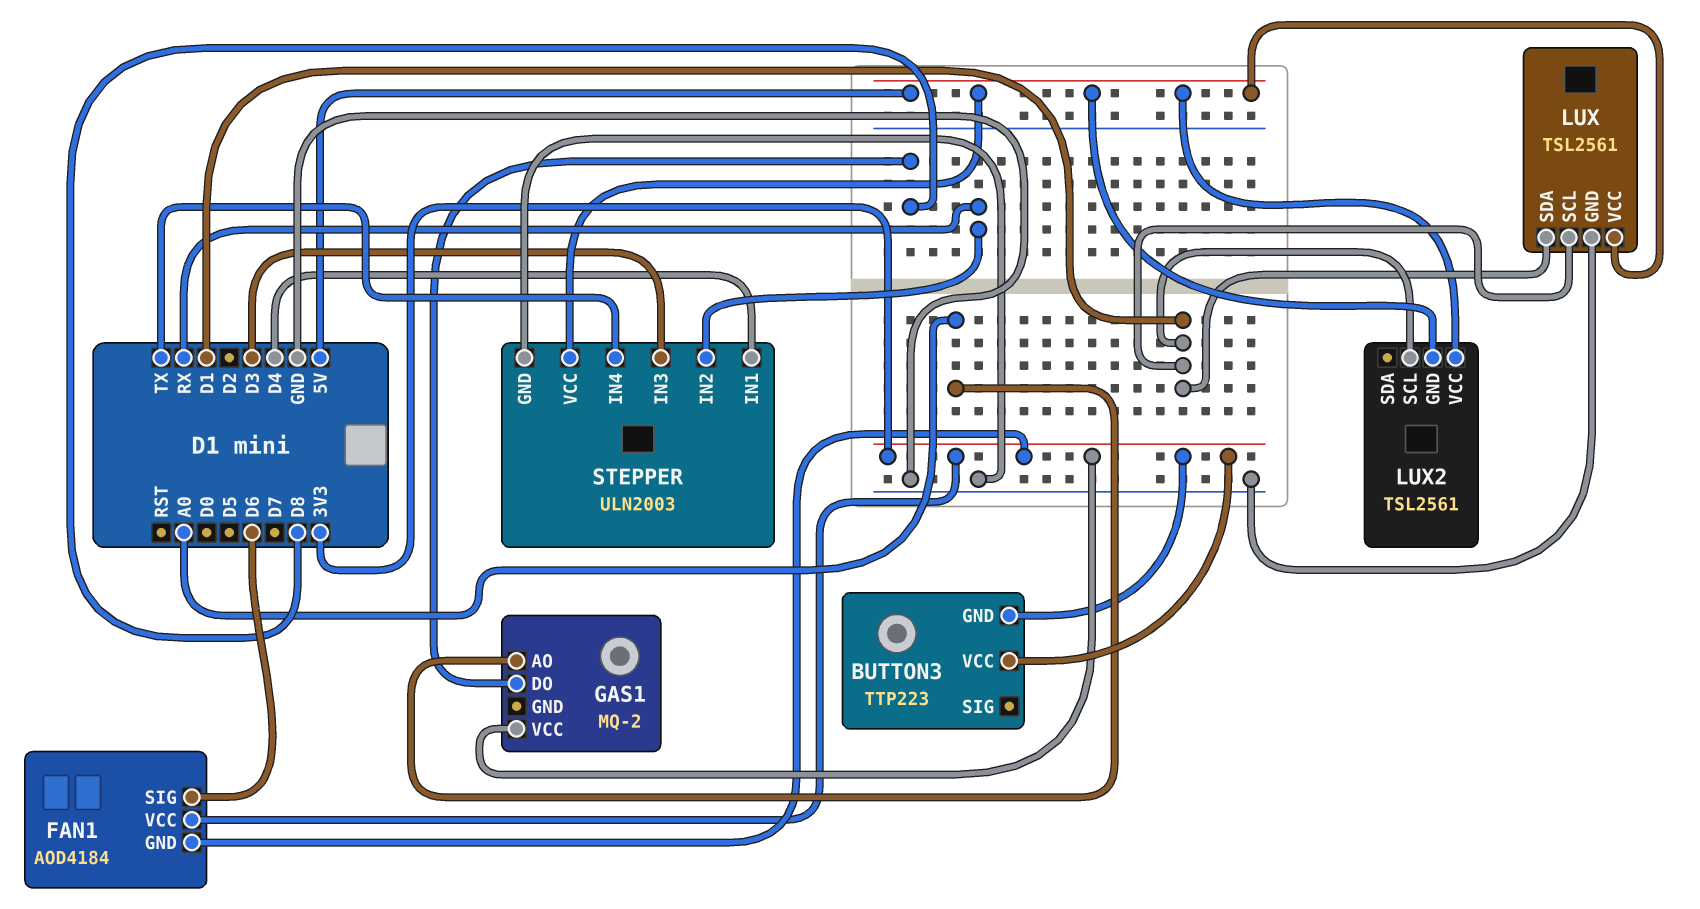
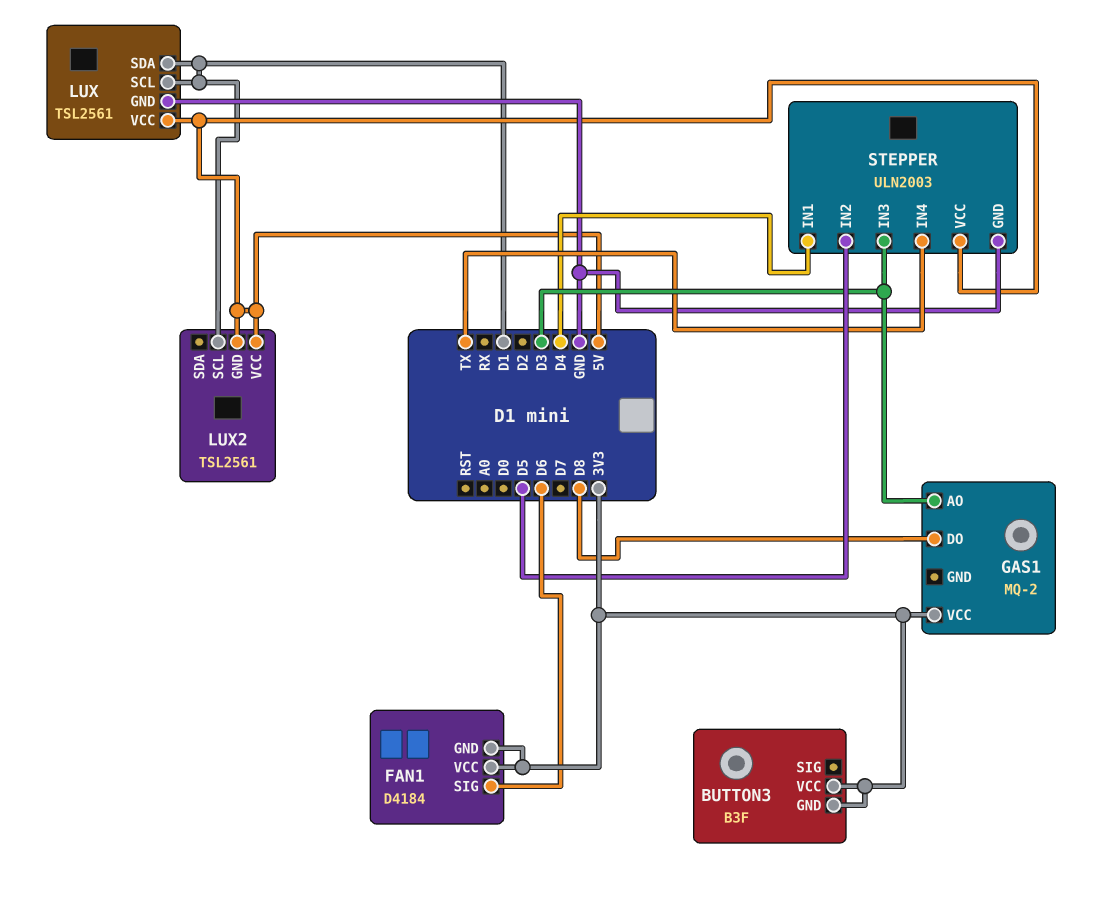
BUTTON3: TTP223 -> B3F
FAN1: AOD4184 -> D4184
GAS1 pin AO: A0 -> D3
STEPPER pin IN2: RX -> D5

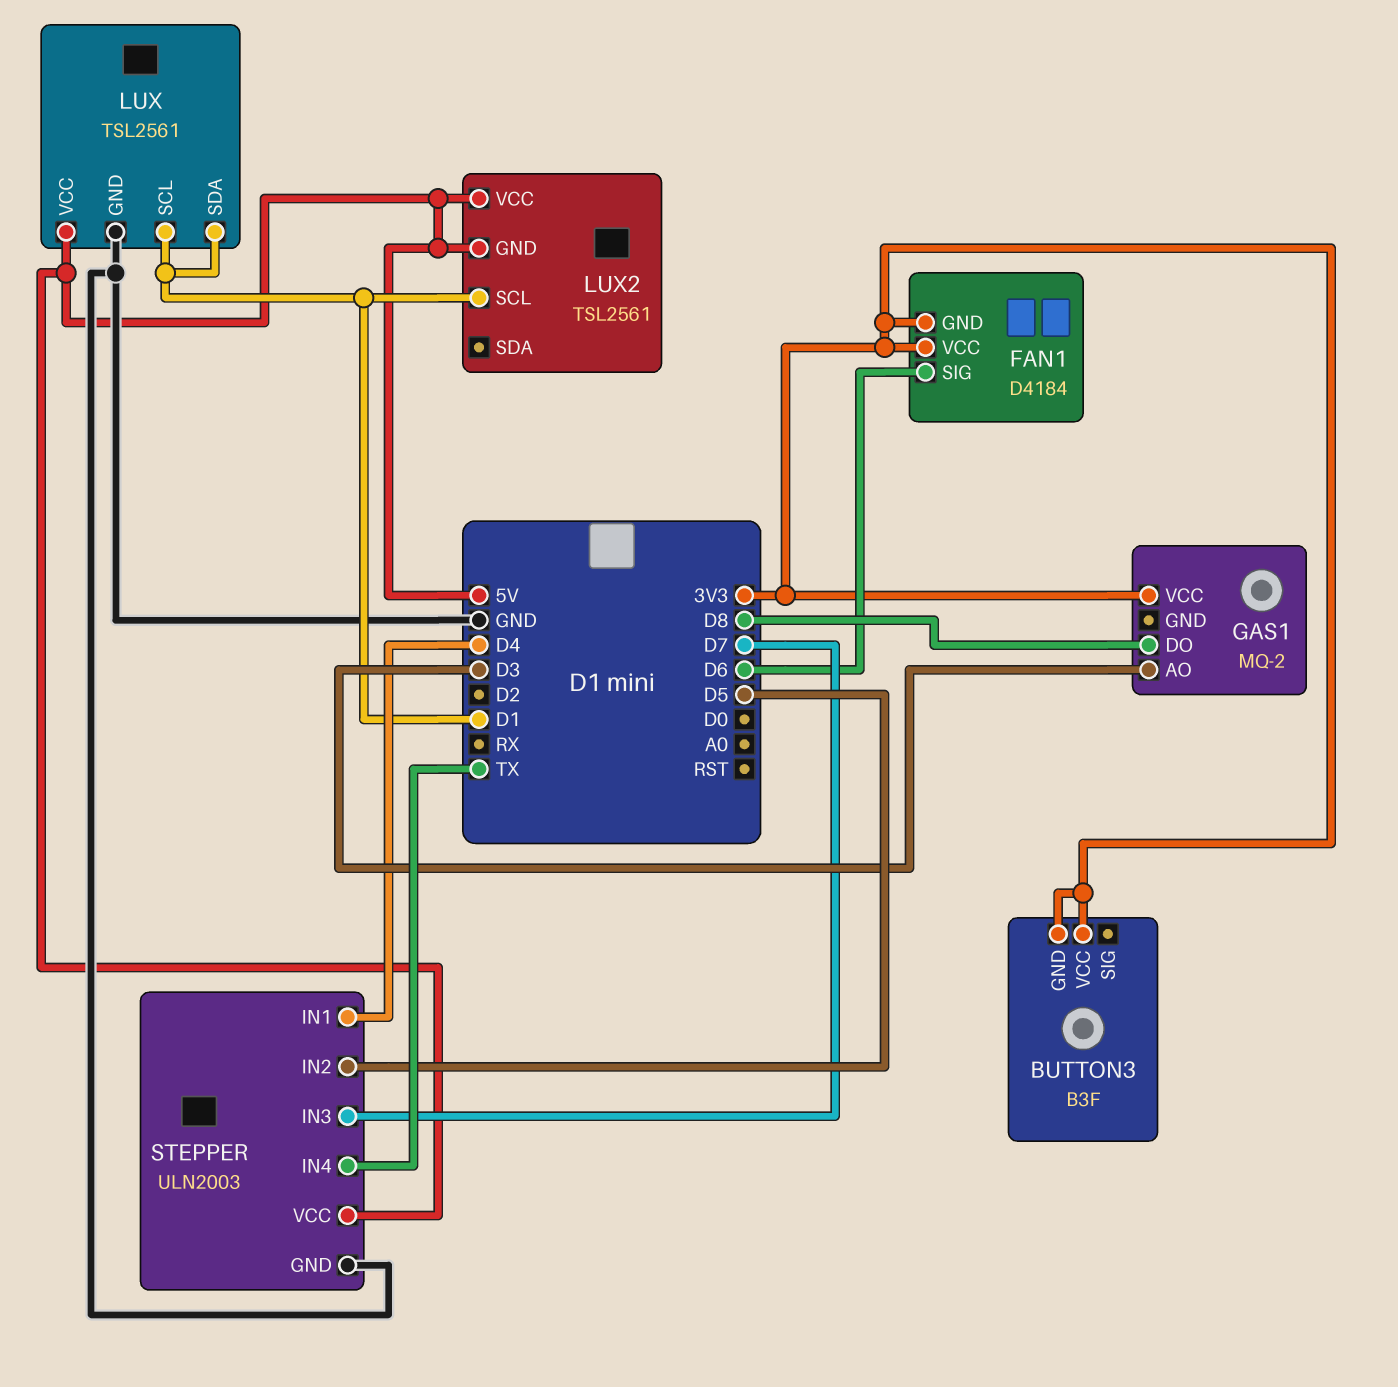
STEPPER pin IN3: D3 -> D7

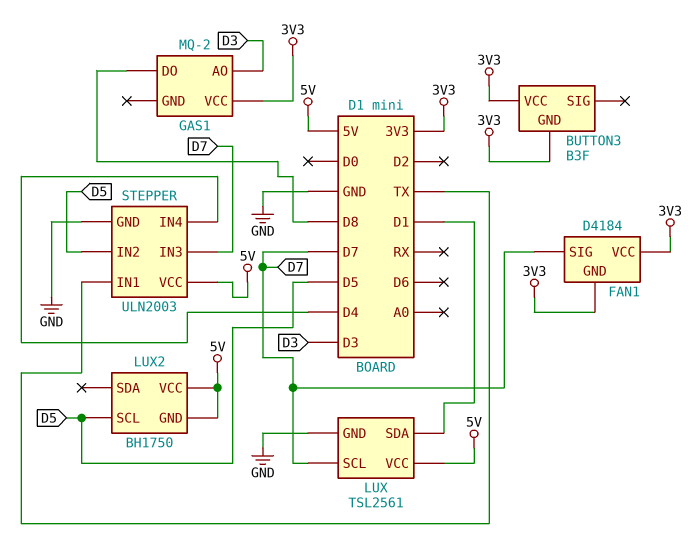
FAN1 pin SIG: D6 -> D7
LUX pin SCL: D1 -> D7
LUX2: TSL2561 -> BH1750
LUX2 pin SCL: D1 -> D5
STEPPER pin IN1: D4 -> TX
STEPPER pin IN4: TX -> D4

